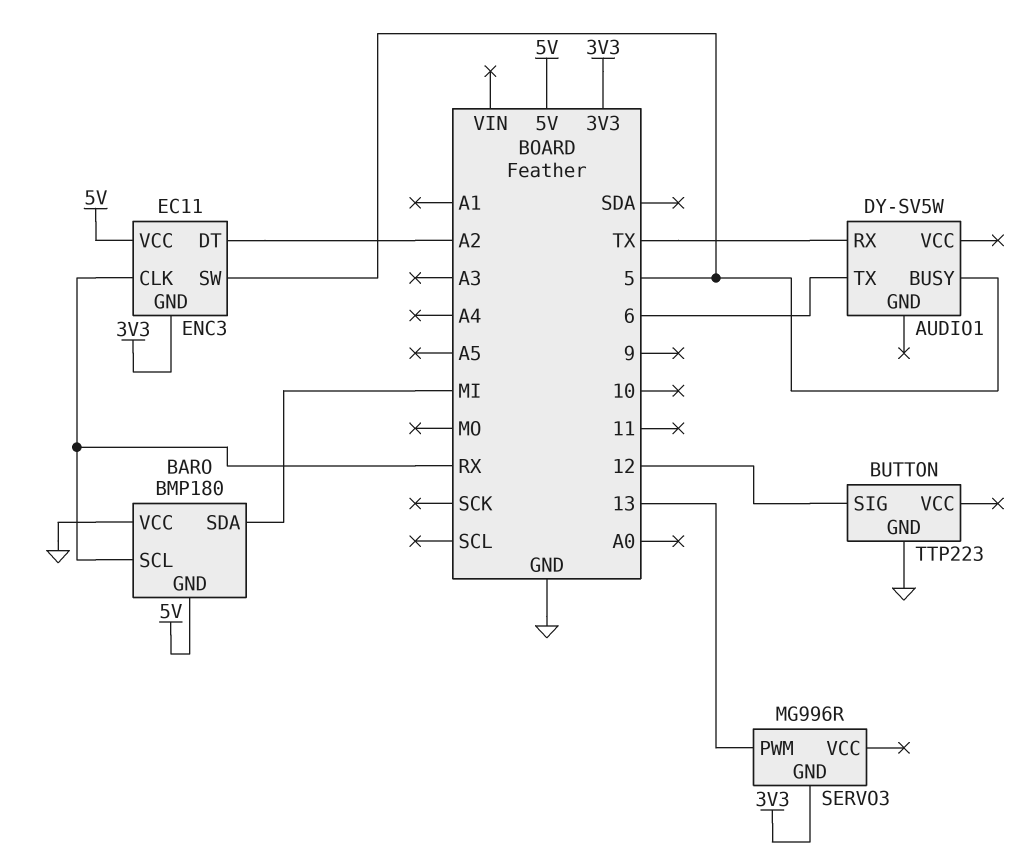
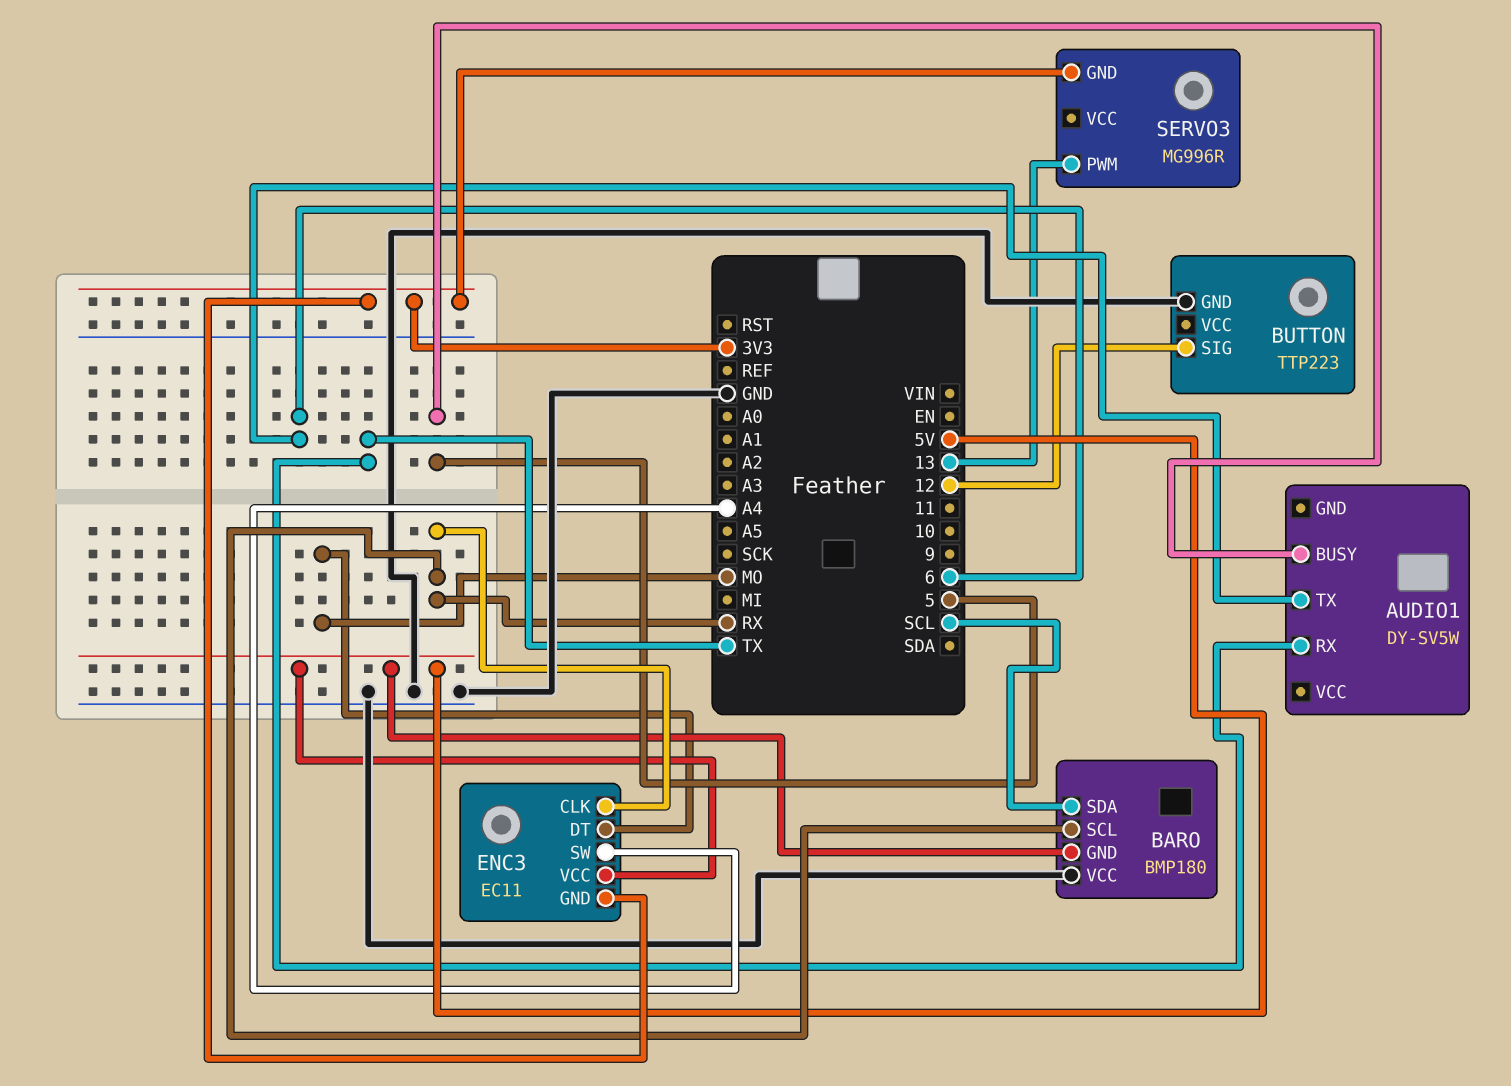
BARO pin SDA: MI -> SCL
ENC3 pin DT: A2 -> MO
ENC3 pin SW: 5 -> A4

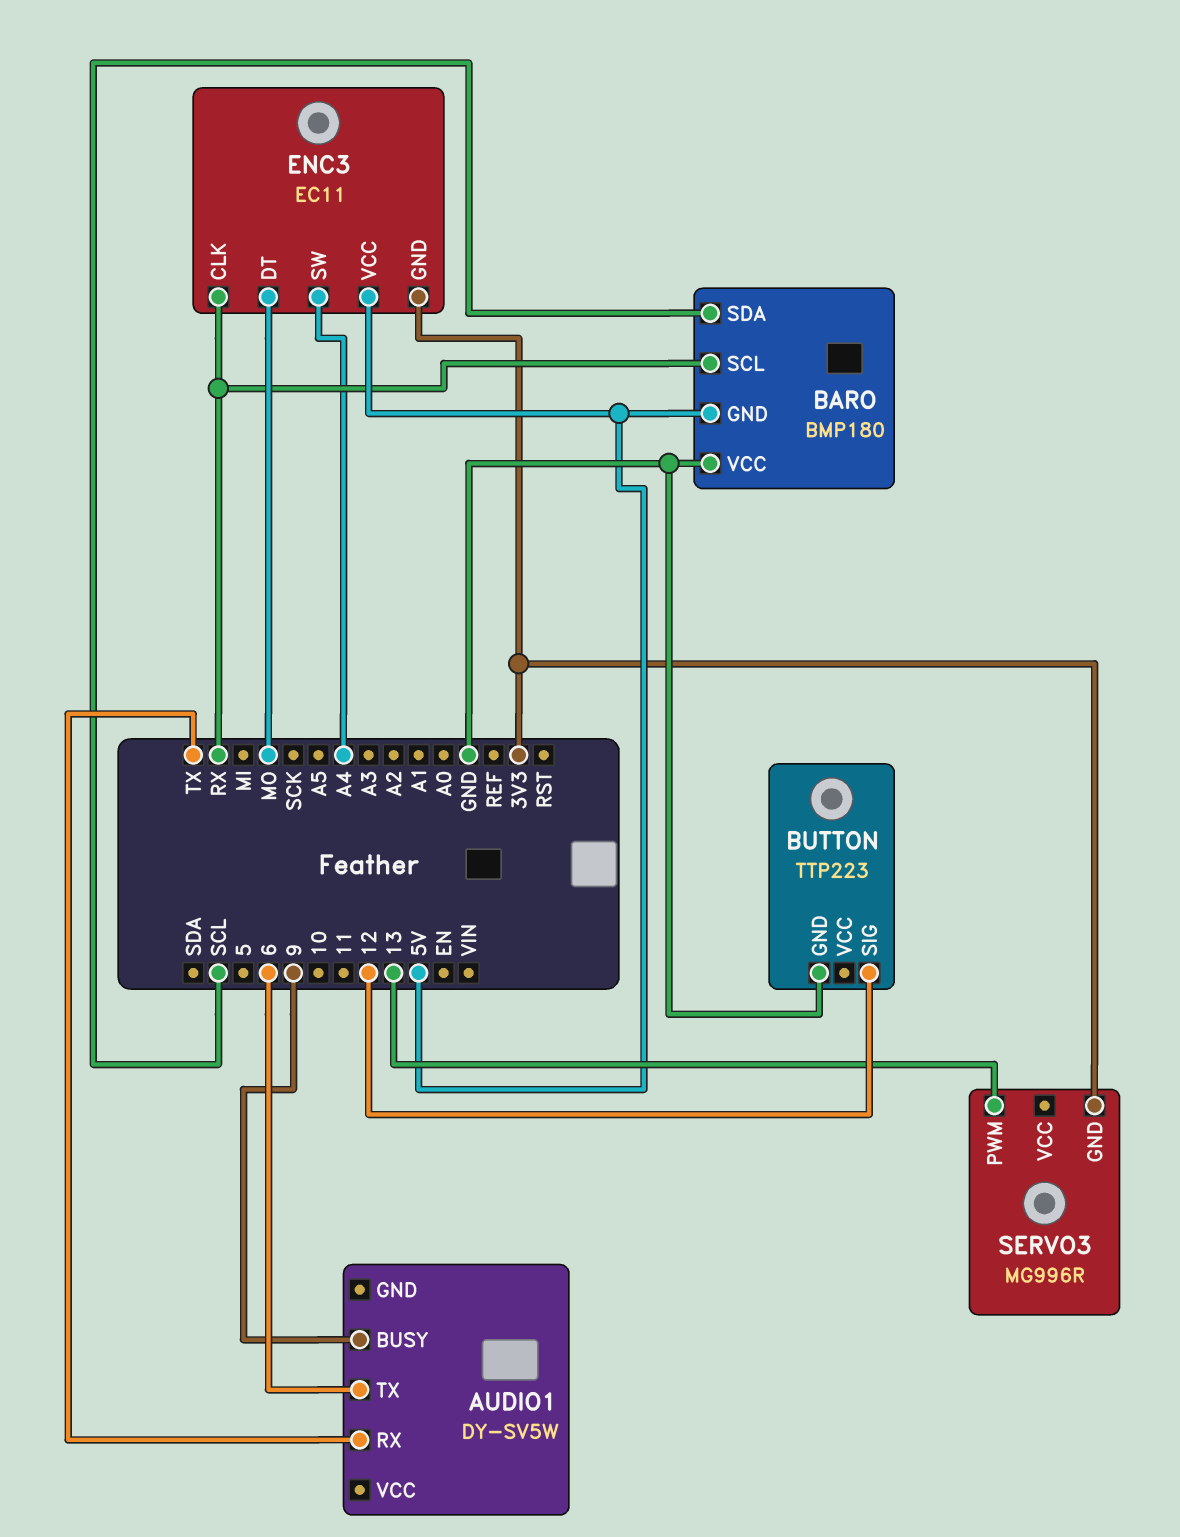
AUDIO1 pin BUSY: 5 -> 9

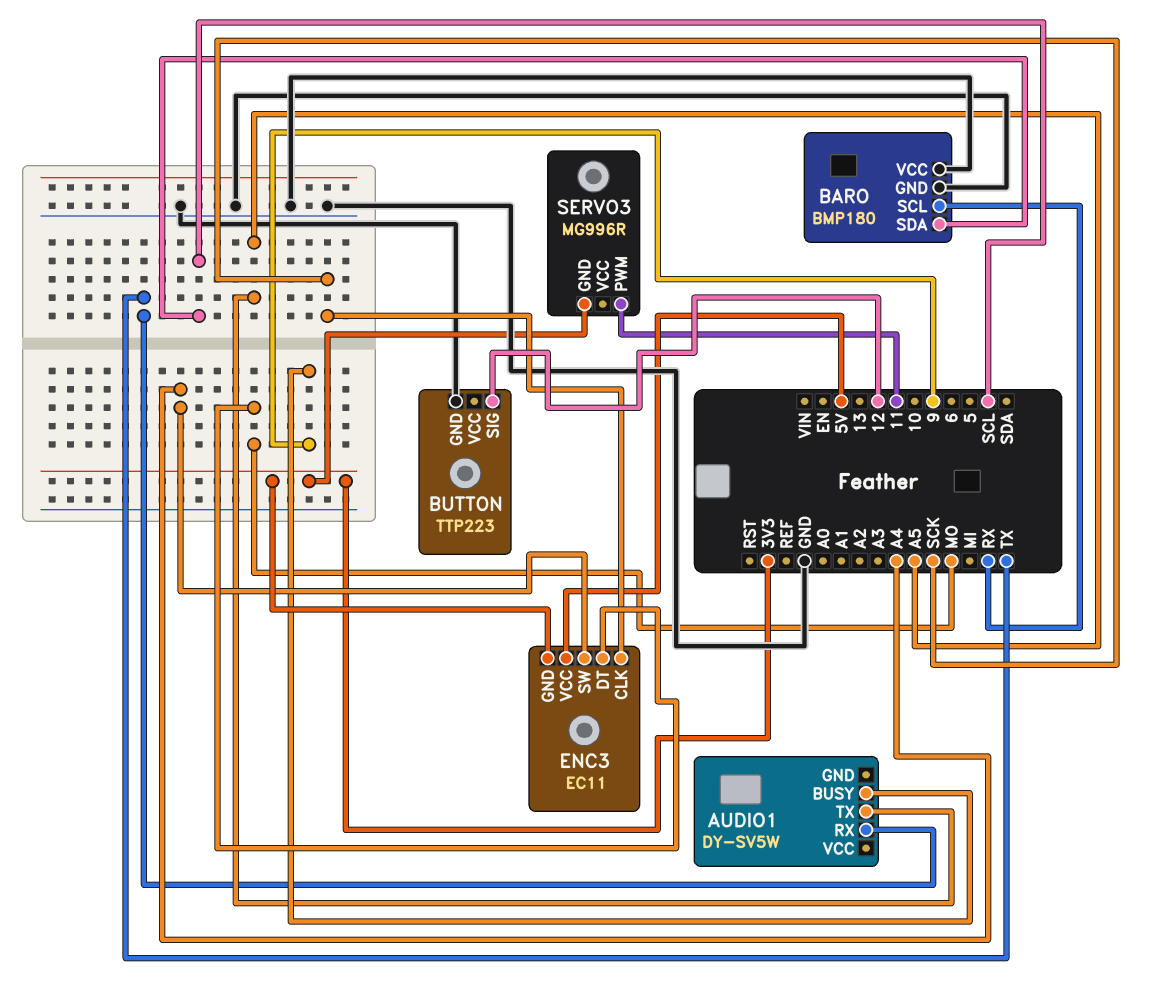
AUDIO1 pin TX: 6 -> A5
BARO pin GND: 5V -> GND
ENC3 pin CLK: RX -> SCK
SERVO3 pin PWM: 13 -> 11

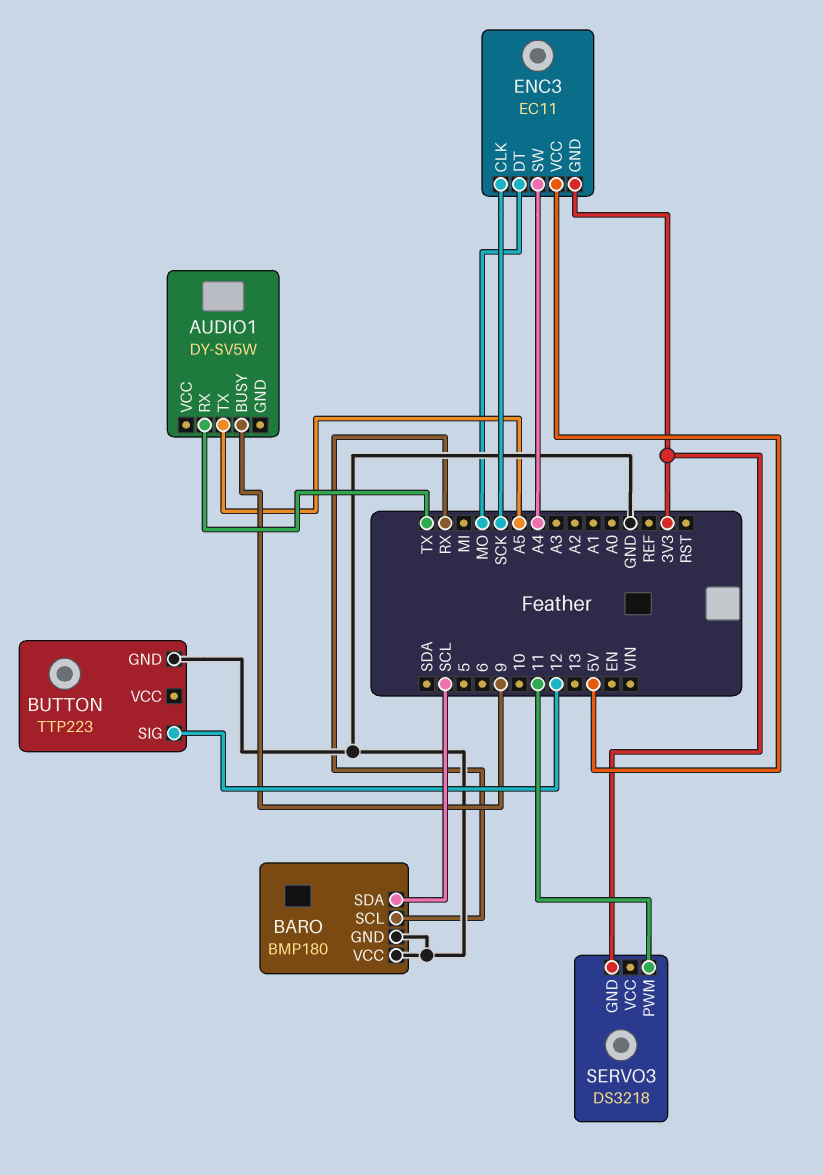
SERVO3: MG996R -> DS3218

